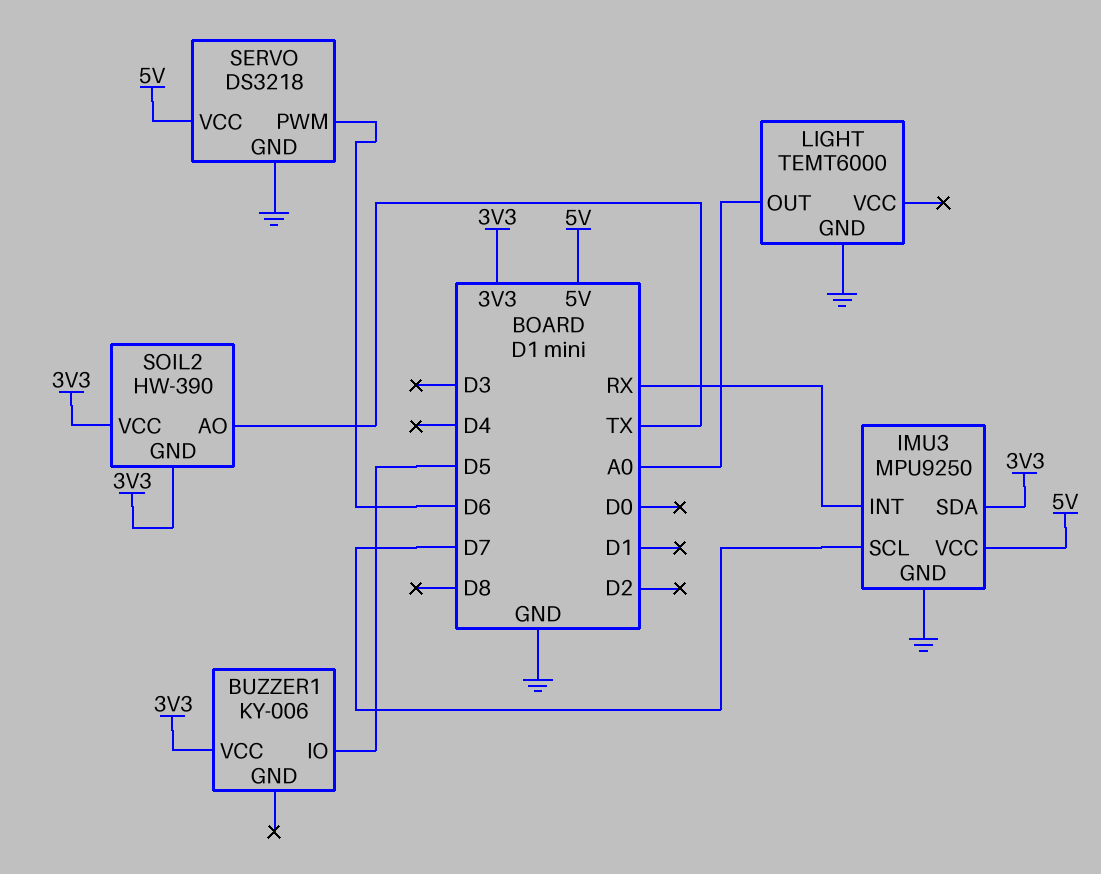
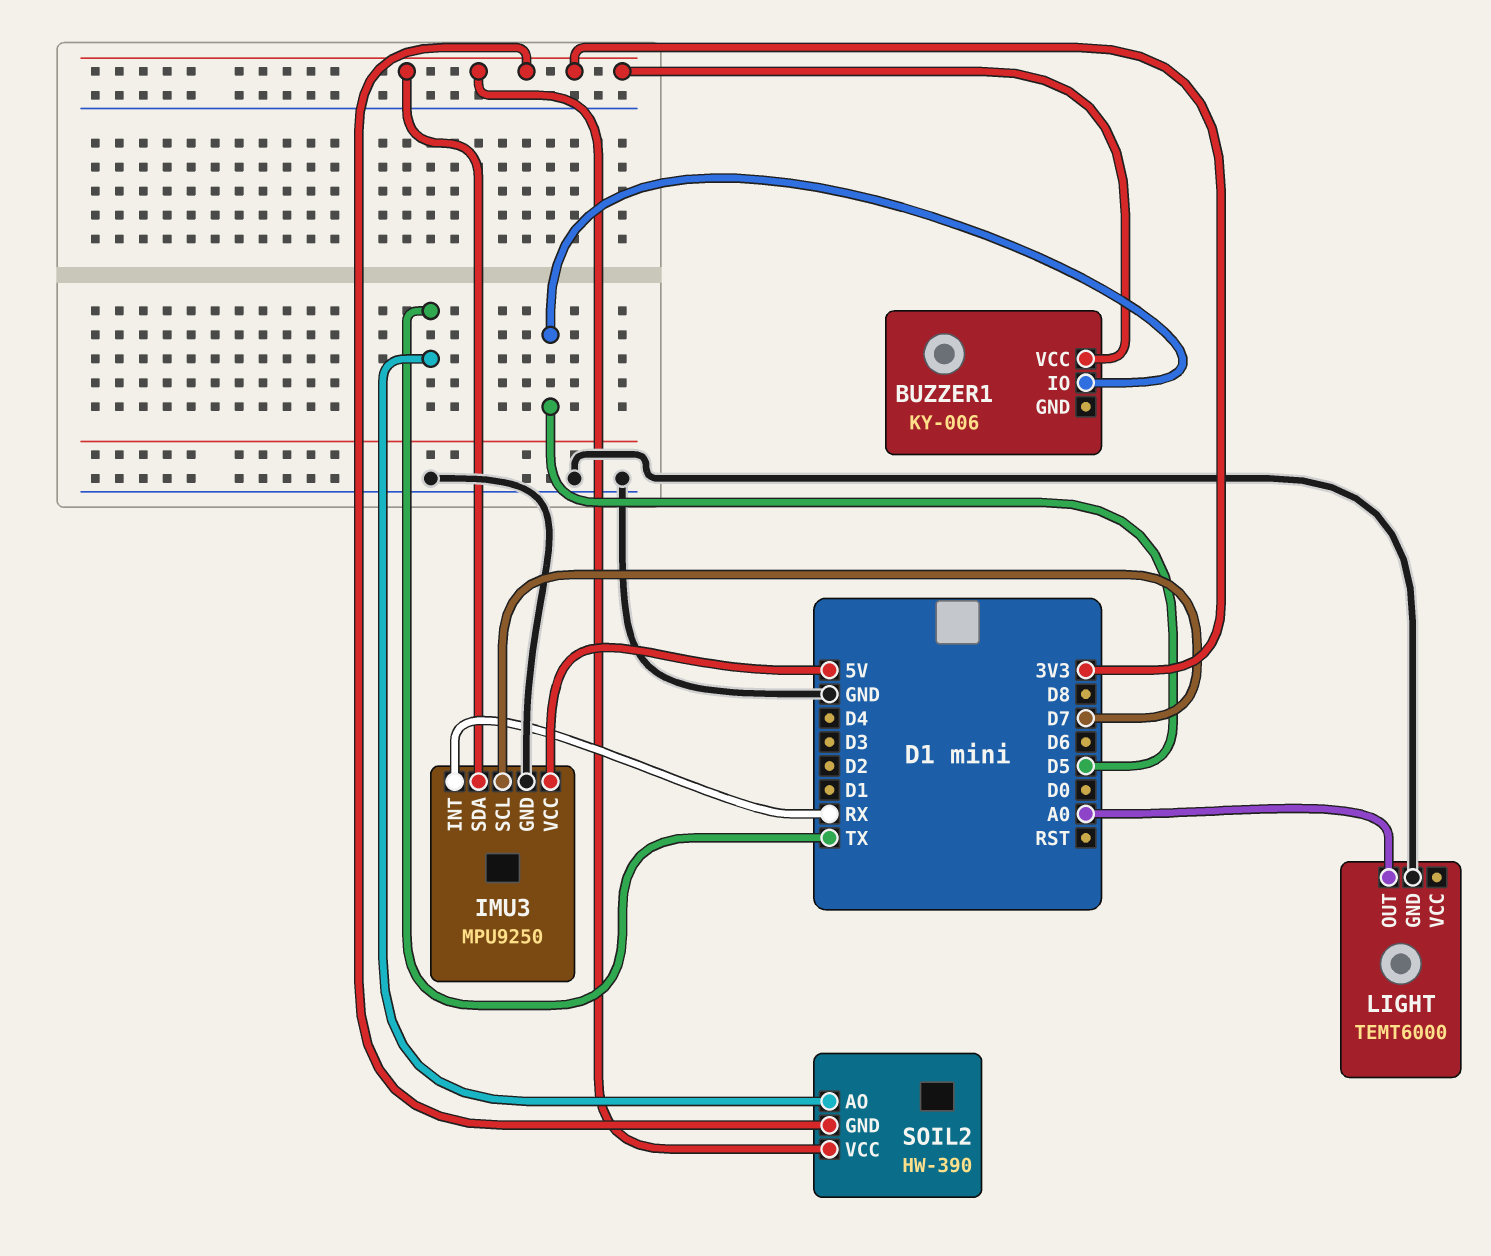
SERVO: DS3218 -> none
SERVO pin GND: GND -> none
SERVO pin PWM: D6 -> none
SERVO pin VCC: 5V -> none

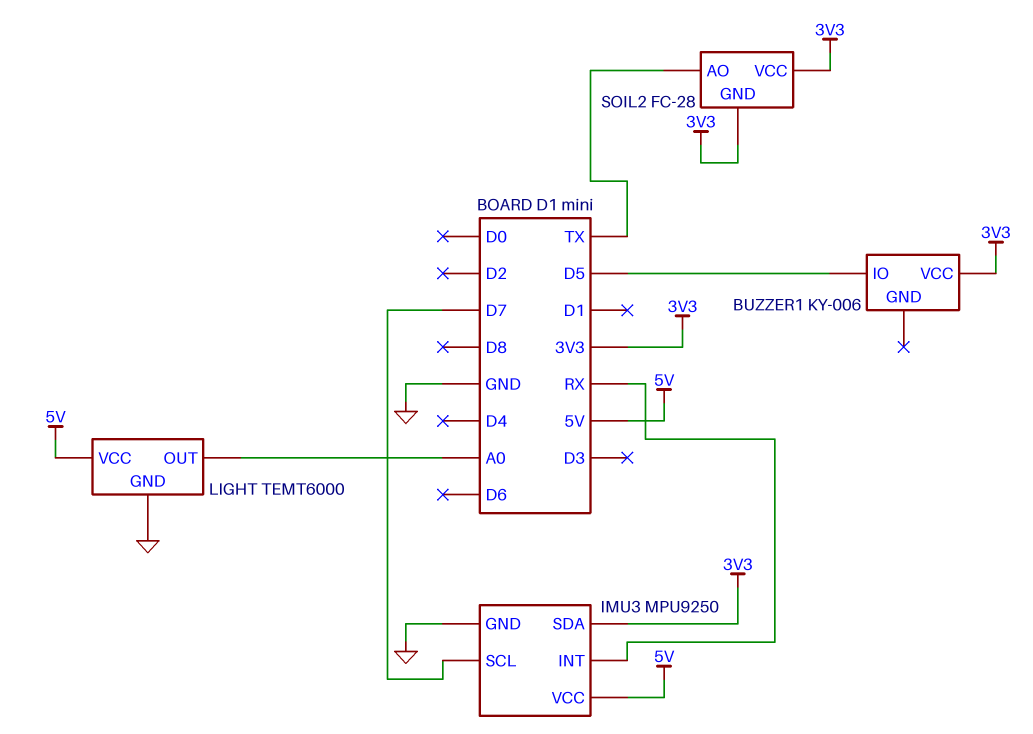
LIGHT pin VCC: none -> 5V
SOIL2: HW-390 -> FC-28

